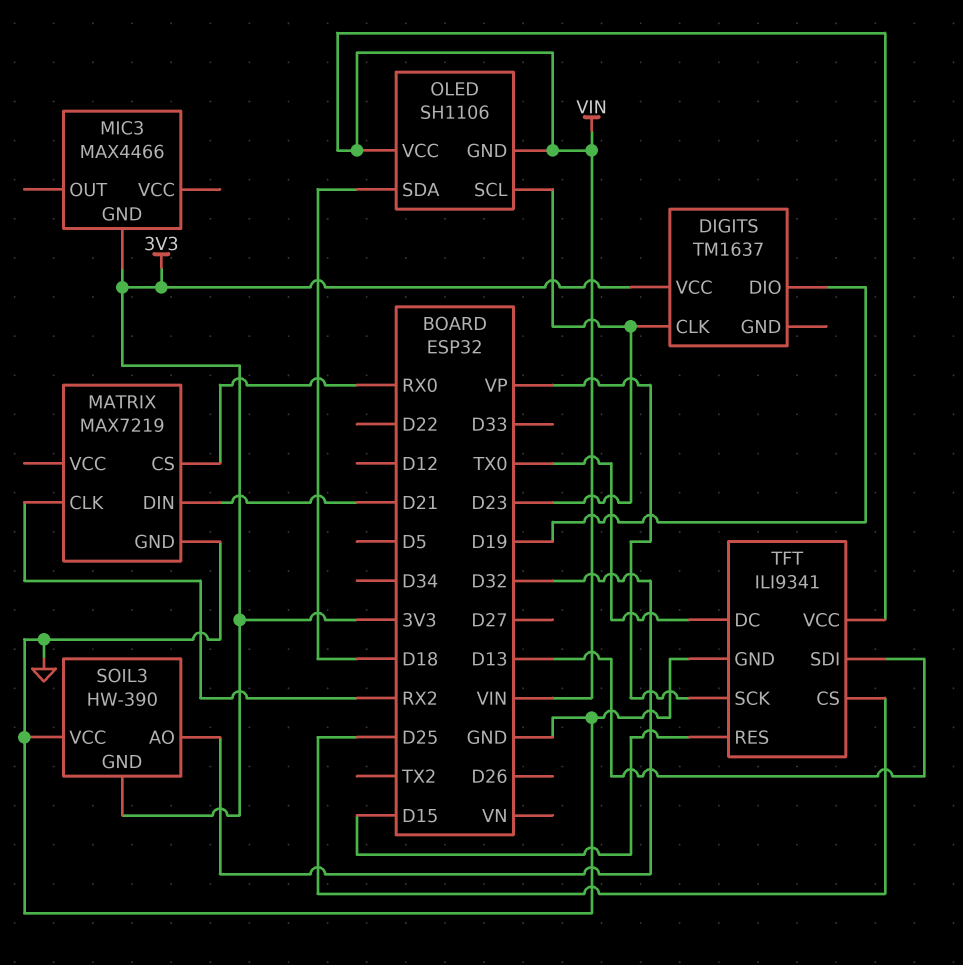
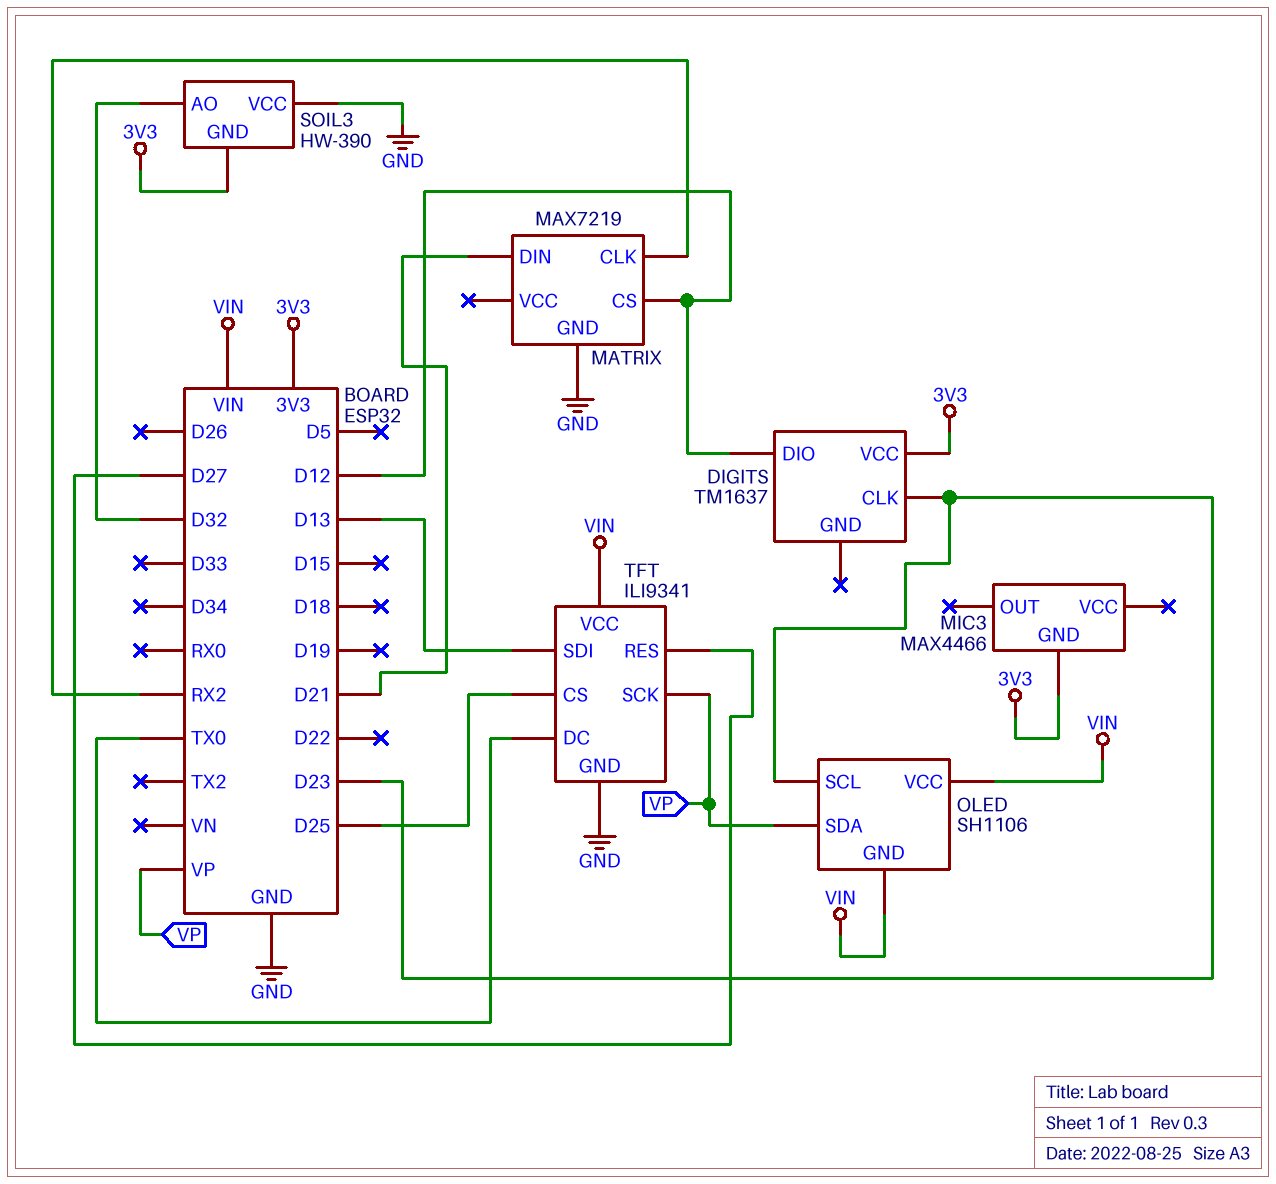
DIGITS pin DIO: D19 -> D12
MATRIX pin CS: RX0 -> D12
OLED pin SDA: D18 -> VP
TFT pin RES: D15 -> D27

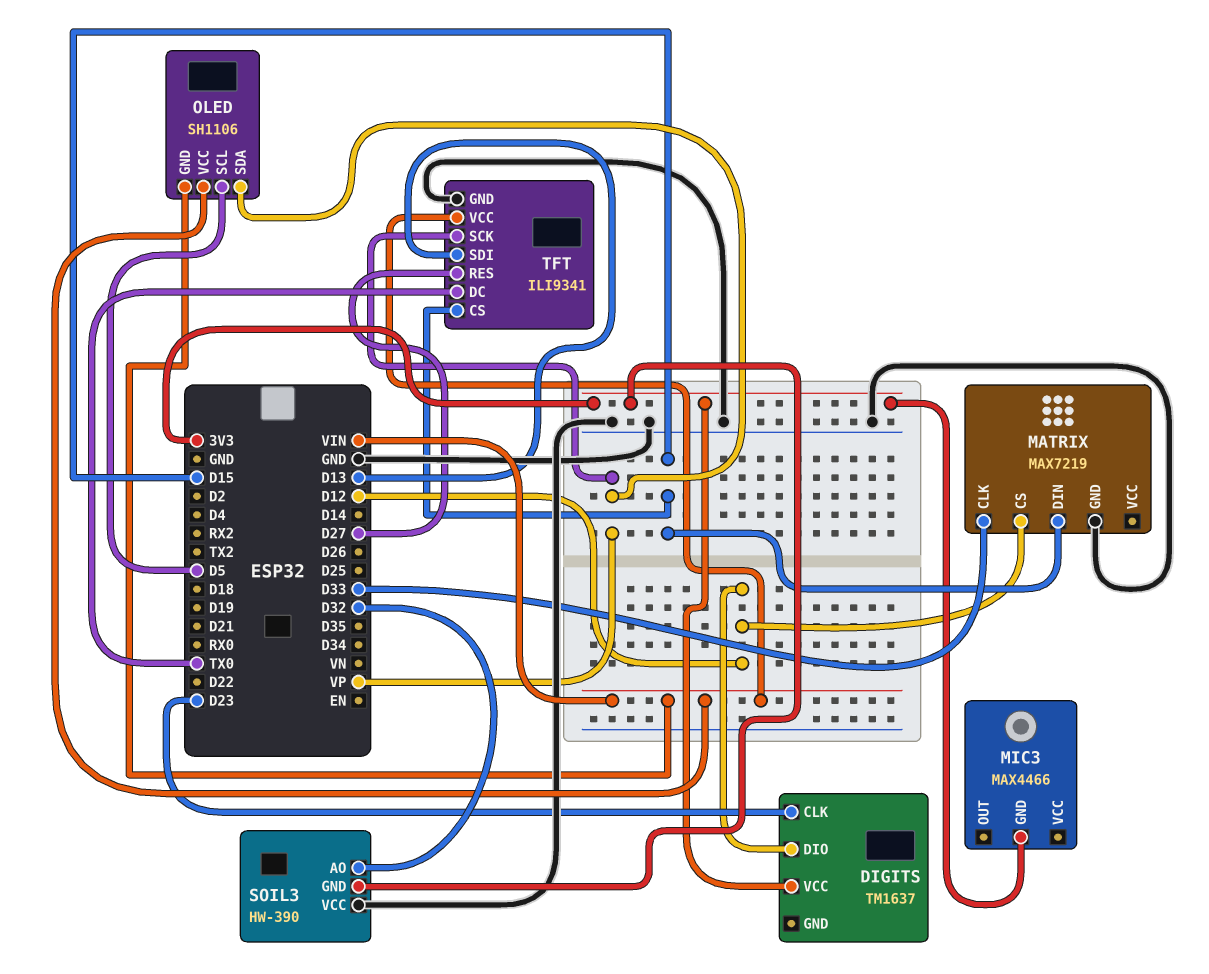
MATRIX pin CLK: RX2 -> D33
MATRIX pin DIN: D21 -> D15
OLED pin SCL: D23 -> D5
TFT pin CS: D25 -> D15

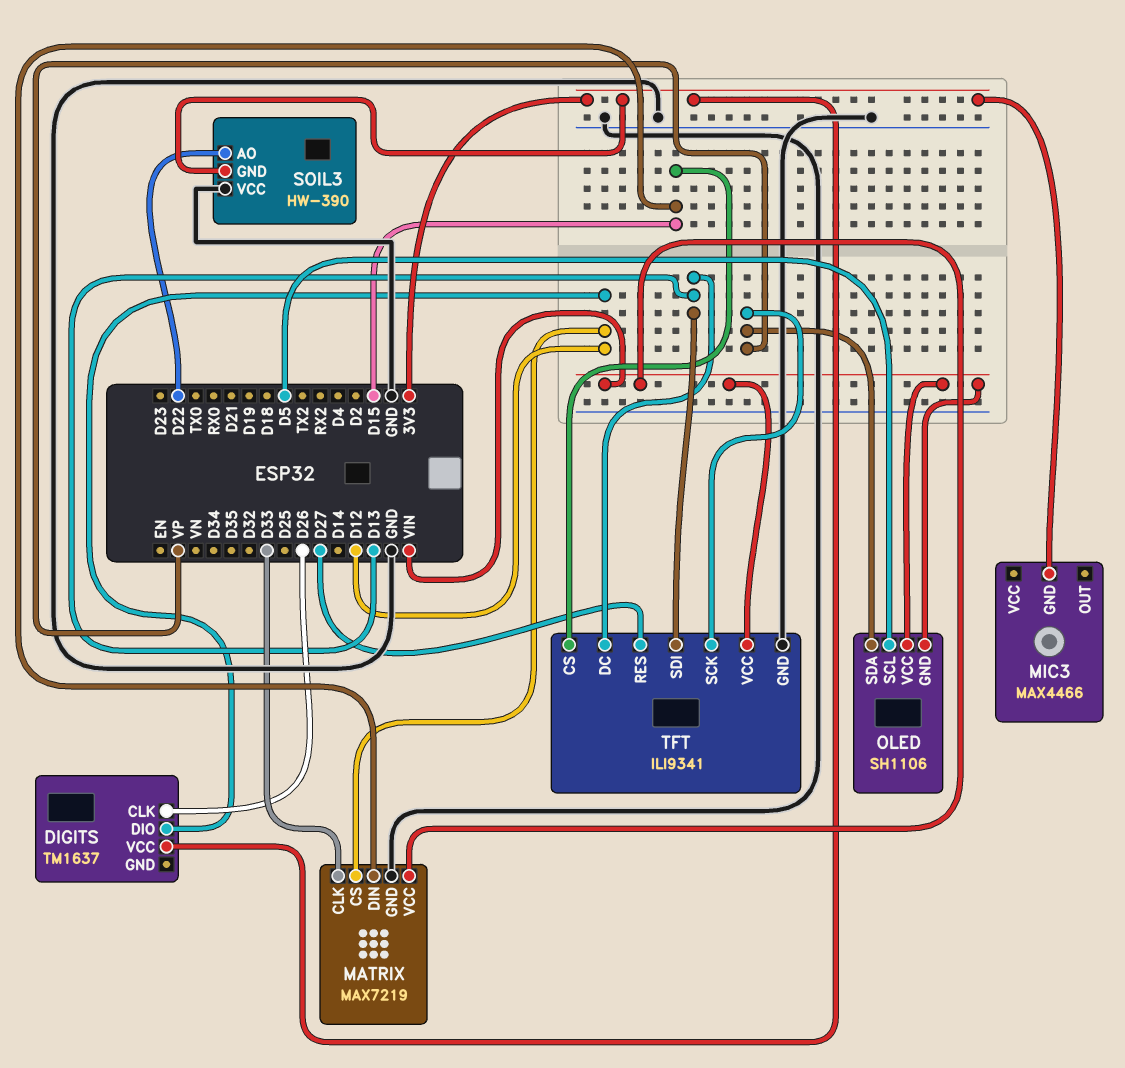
DIGITS pin CLK: D23 -> D26
MATRIX pin VCC: none -> VIN
SOIL3 pin AO: D32 -> D22
TFT pin DC: TX0 -> D13

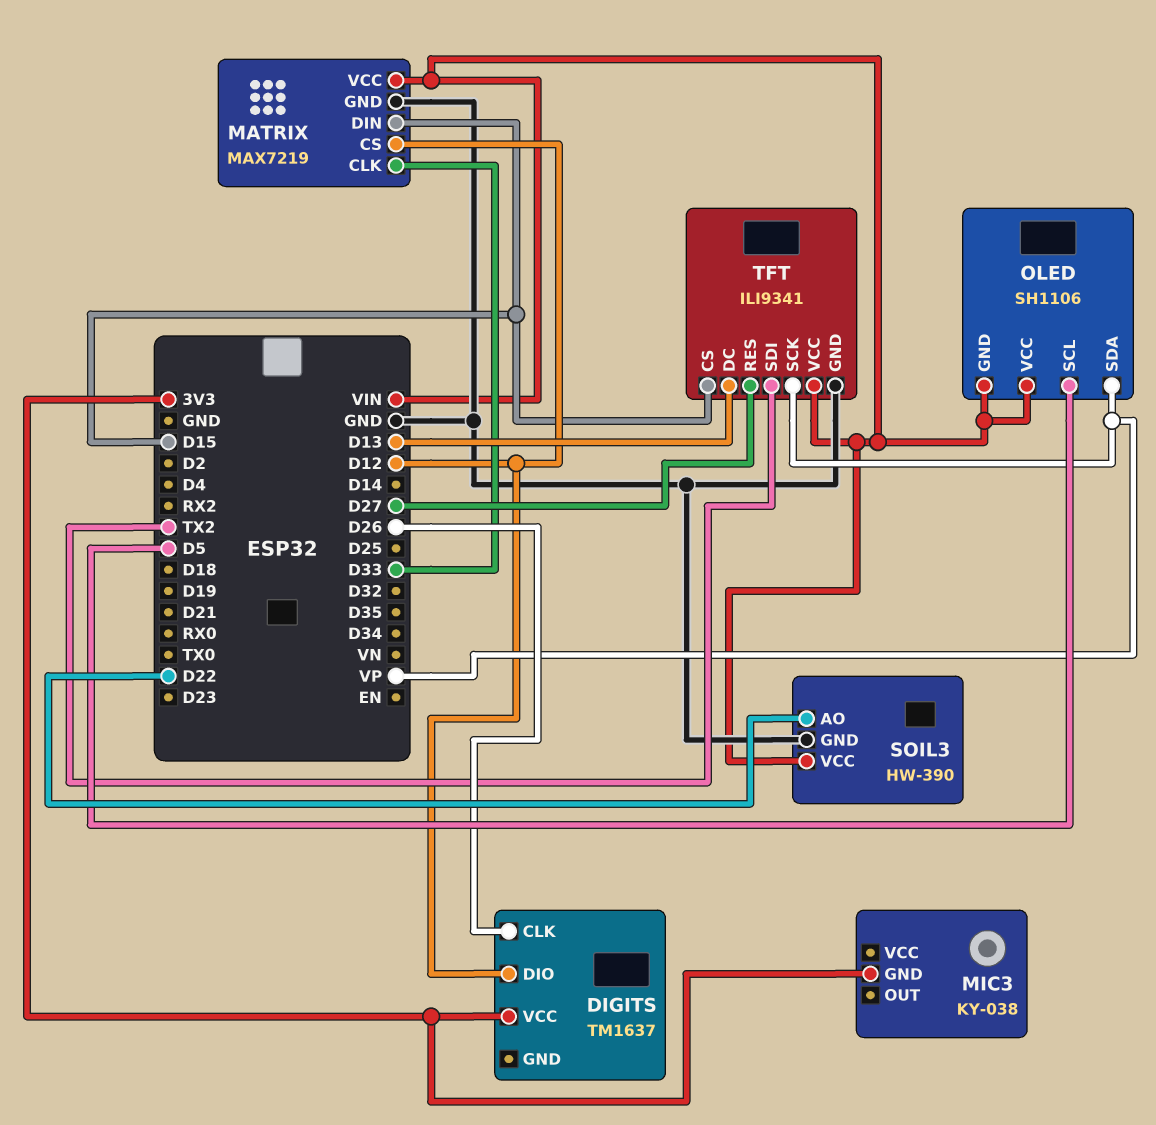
MIC3: MAX4466 -> KY-038
SOIL3 pin GND: 3V3 -> GND
SOIL3 pin VCC: GND -> VIN
TFT pin SDI: D13 -> TX2

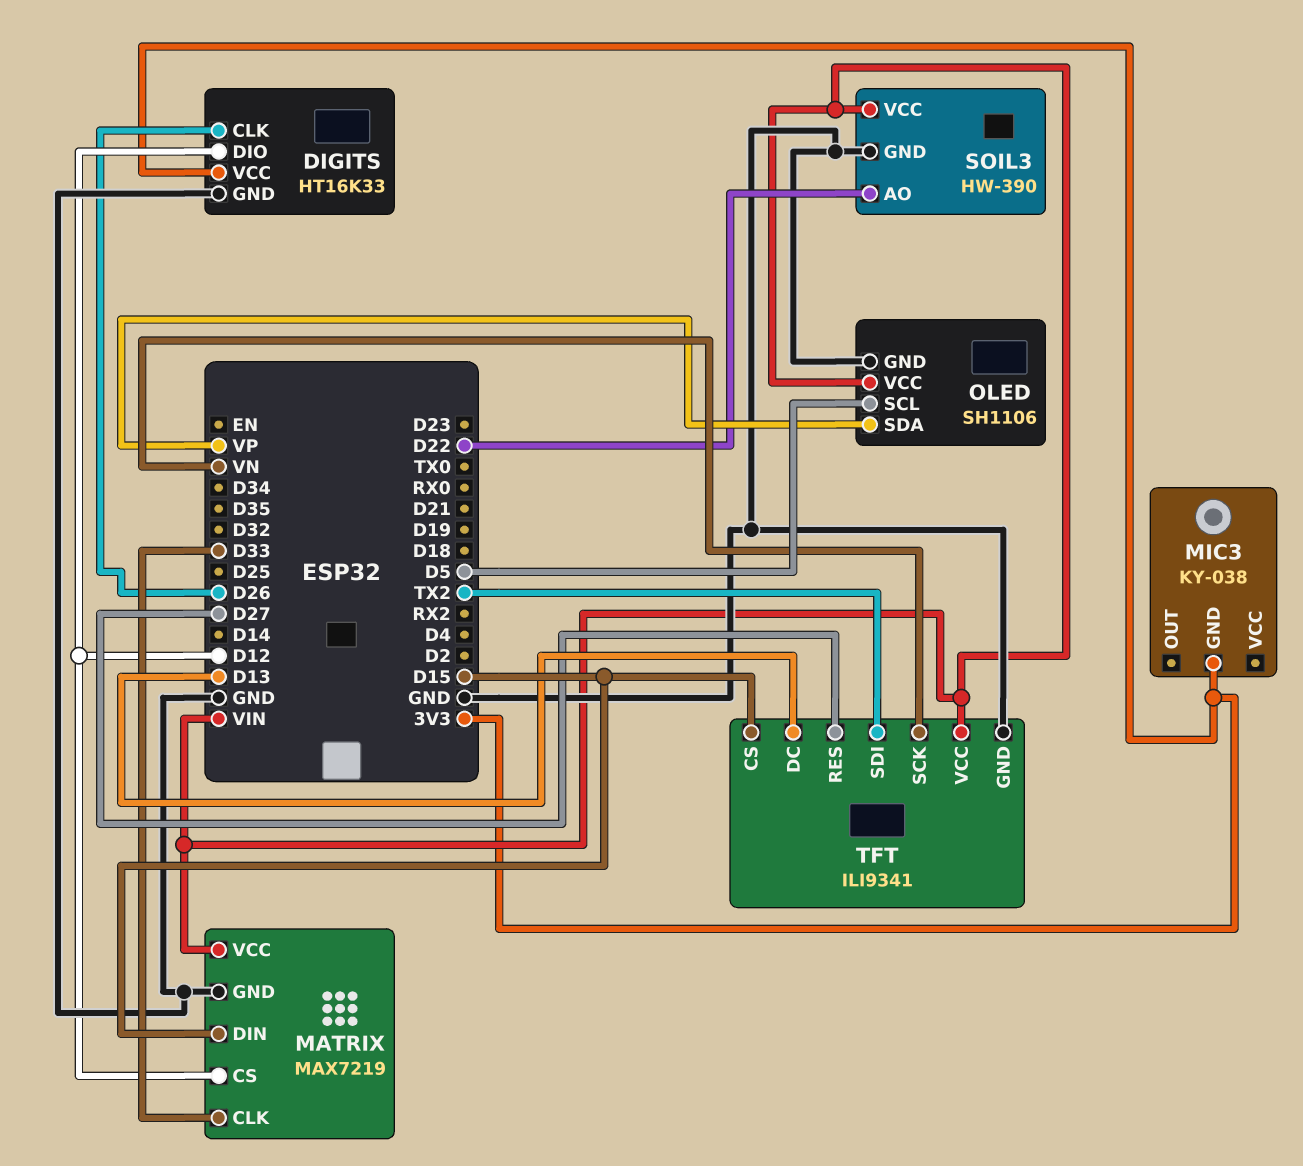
DIGITS: TM1637 -> HT16K33
DIGITS pin GND: none -> GND
OLED pin GND: VIN -> GND
TFT pin SCK: VP -> VN

